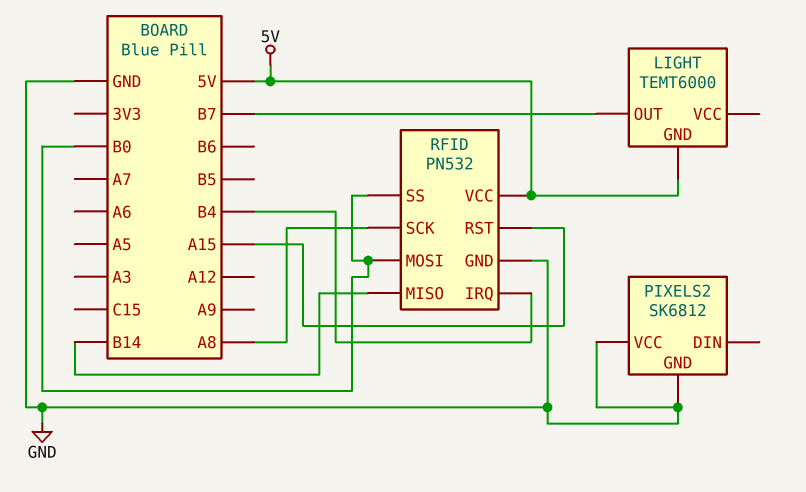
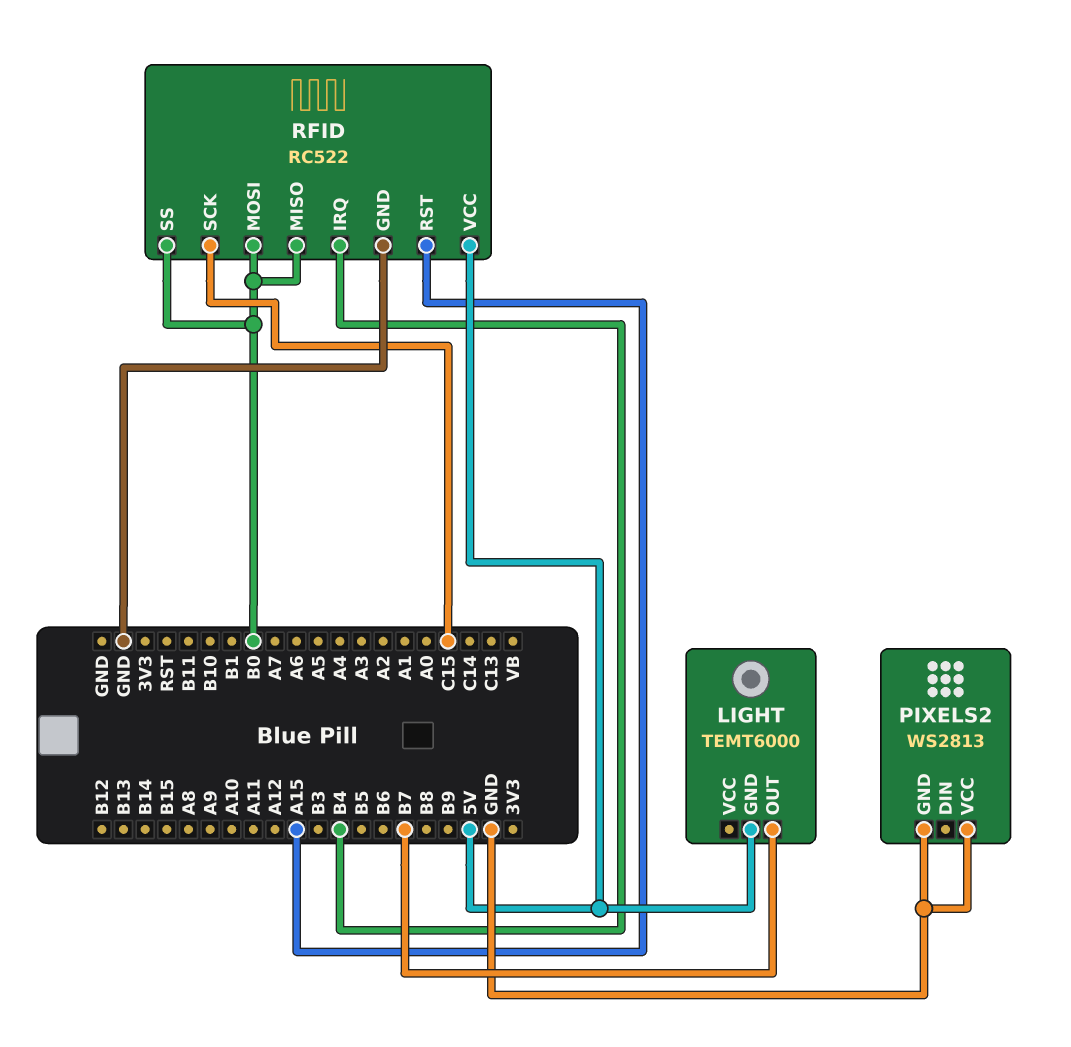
PIXELS2: SK6812 -> WS2813
RFID: PN532 -> RC522
RFID pin MISO: B14 -> B0
RFID pin SCK: A8 -> C15

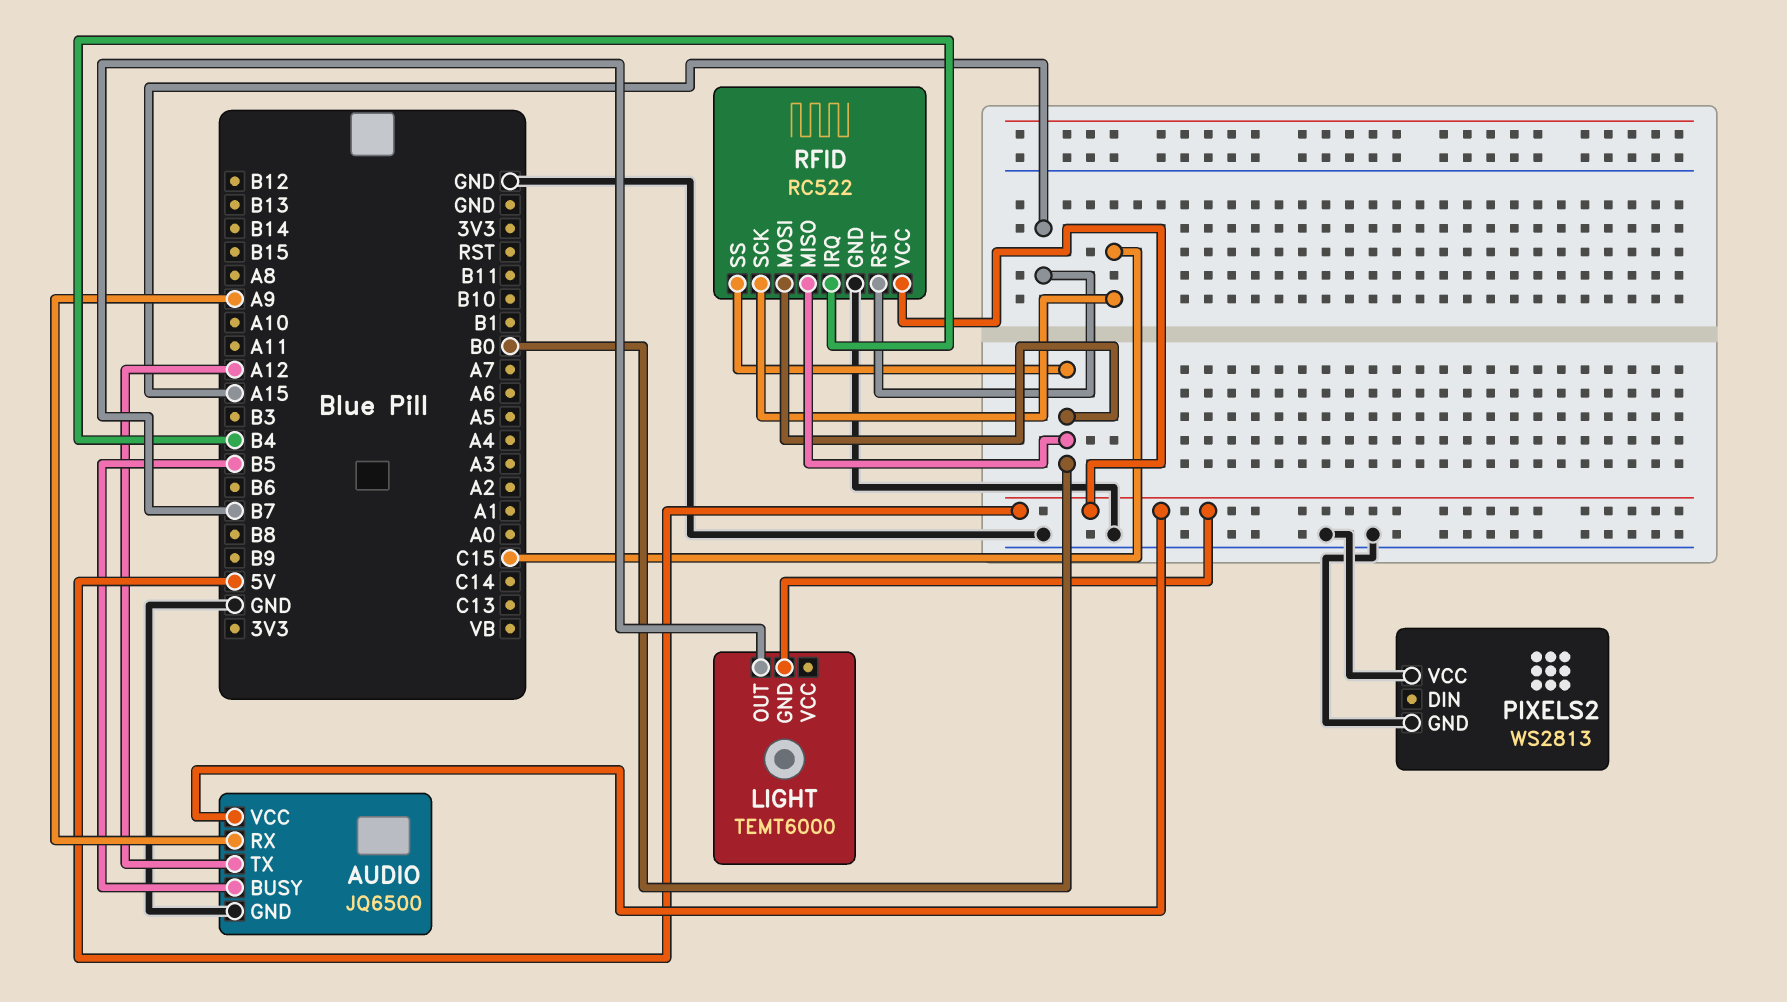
AUDIO: none -> JQ6500
AUDIO pin BUSY: none -> B5
AUDIO pin GND: none -> GND
AUDIO pin RX: none -> A9
AUDIO pin TX: none -> A12
AUDIO pin VCC: none -> 5V

